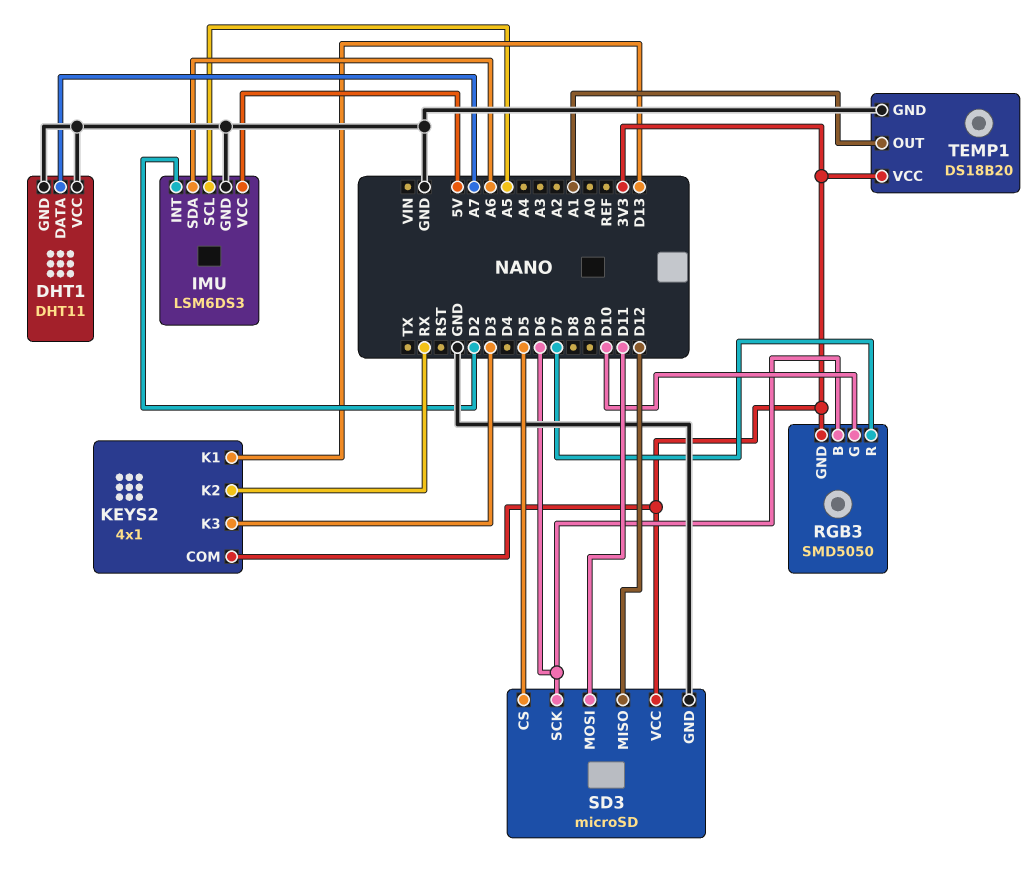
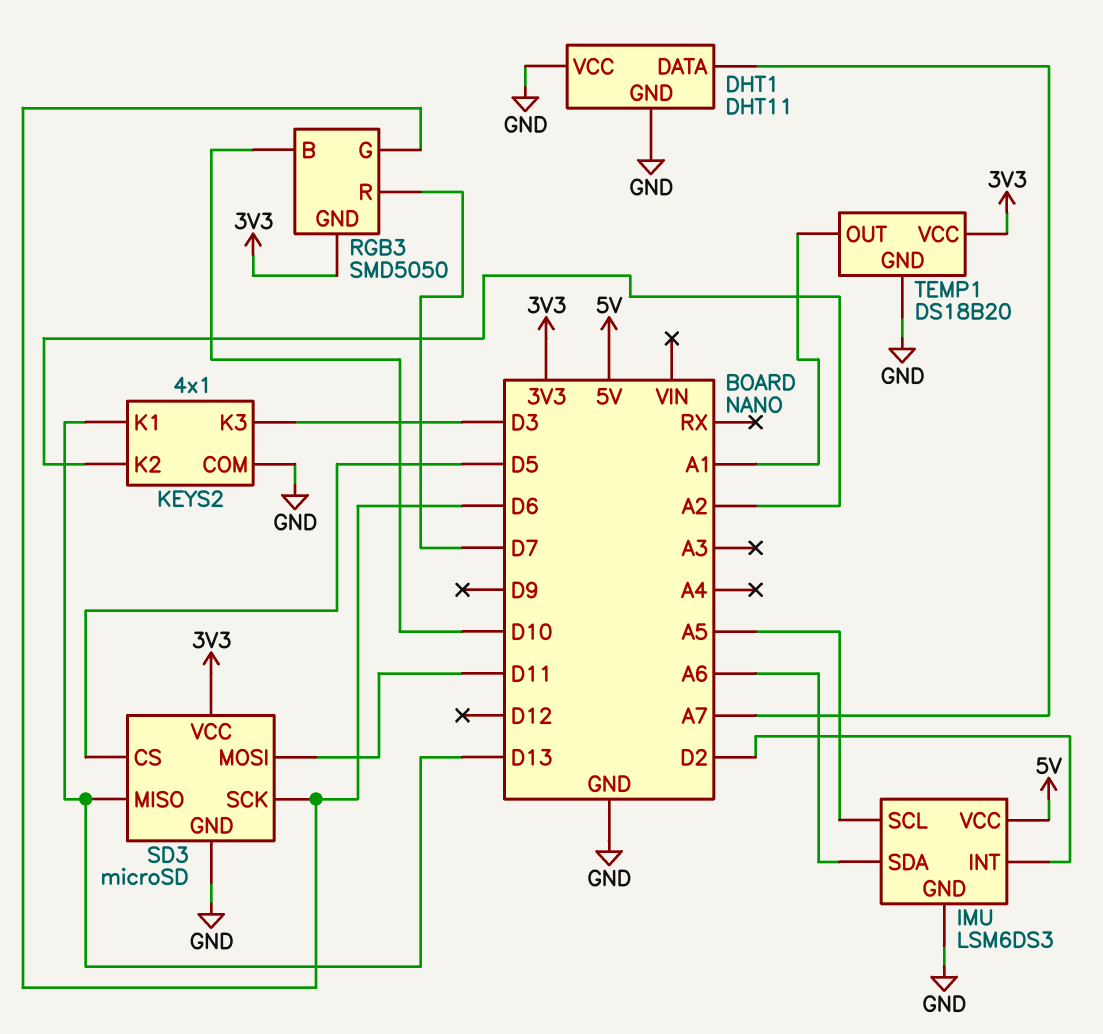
KEYS2 pin COM: 3V3 -> GND
KEYS2 pin K2: RX -> A2
RGB3 pin B: D6 -> D10
RGB3 pin G: D10 -> D6
SD3 pin MISO: D12 -> D13

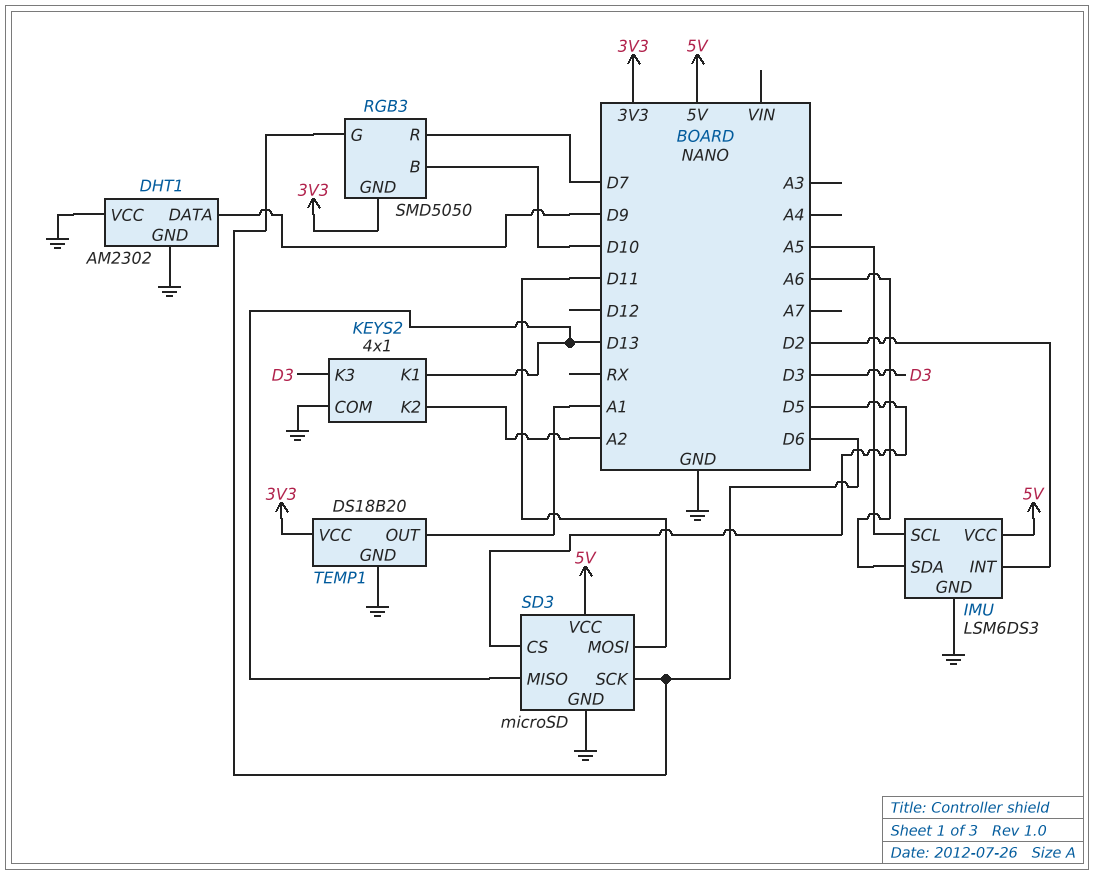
DHT1: DHT11 -> AM2302
DHT1 pin DATA: A7 -> D9
SD3 pin VCC: 3V3 -> 5V

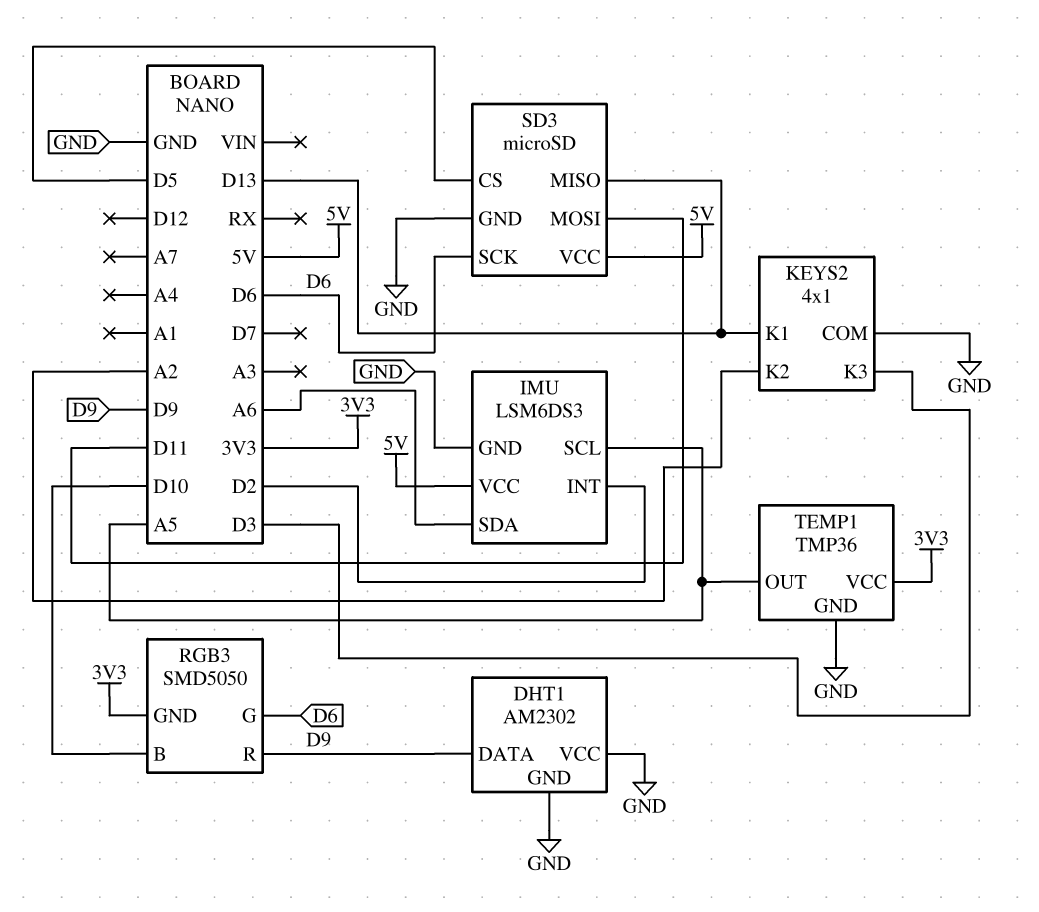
RGB3 pin R: D7 -> D9
TEMP1: DS18B20 -> TMP36
TEMP1 pin OUT: A1 -> A5

